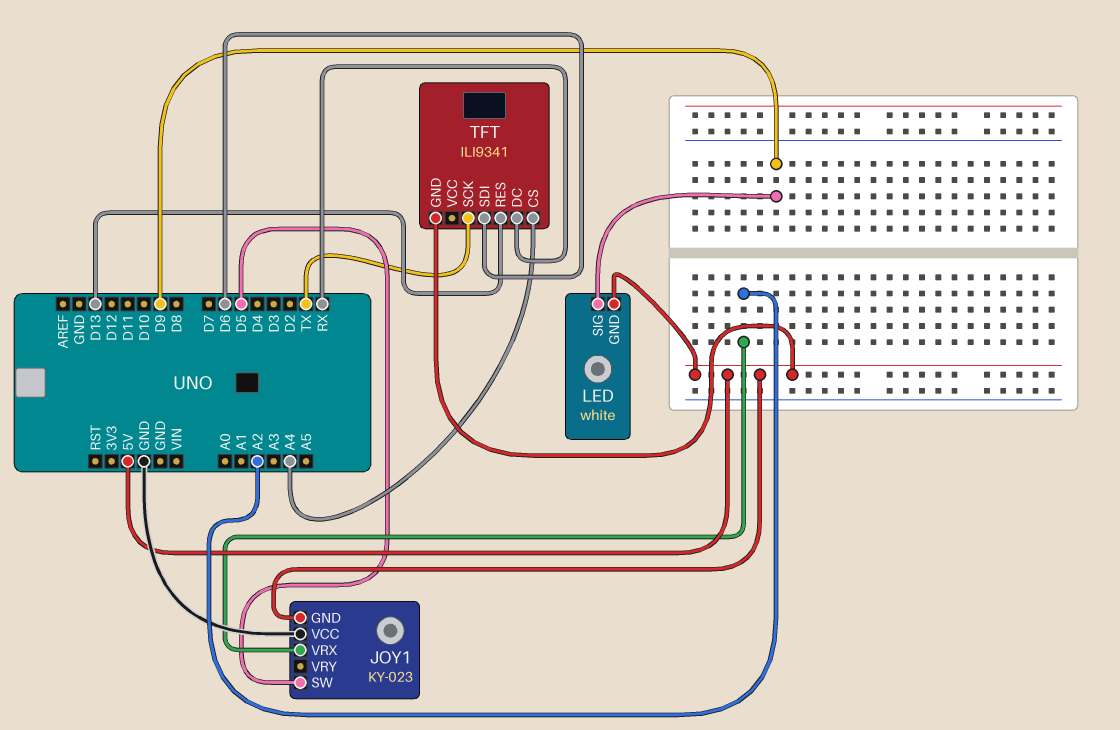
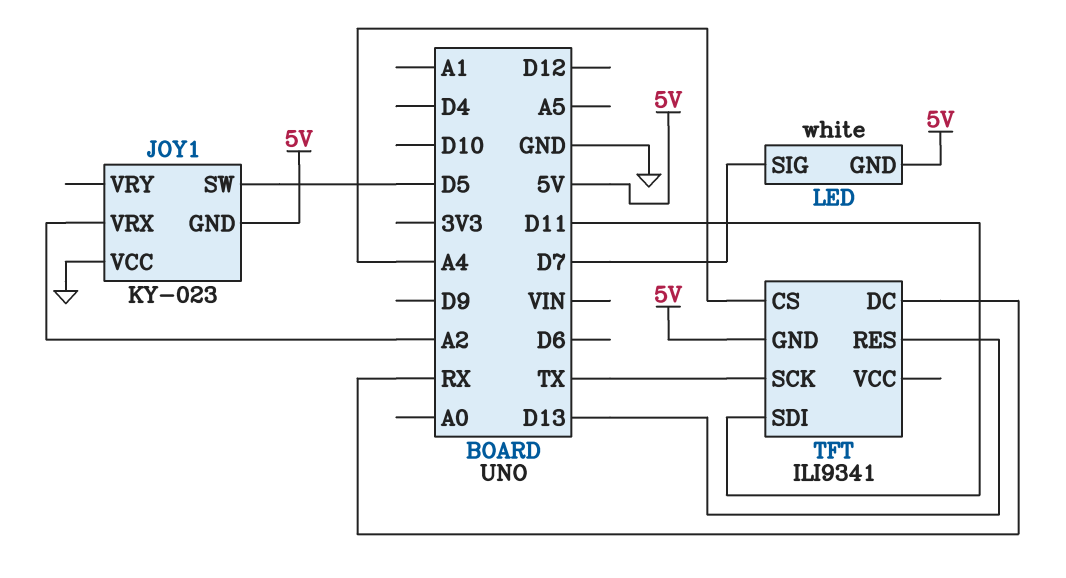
LED pin SIG: D9 -> D7
TFT pin SDI: D6 -> D11

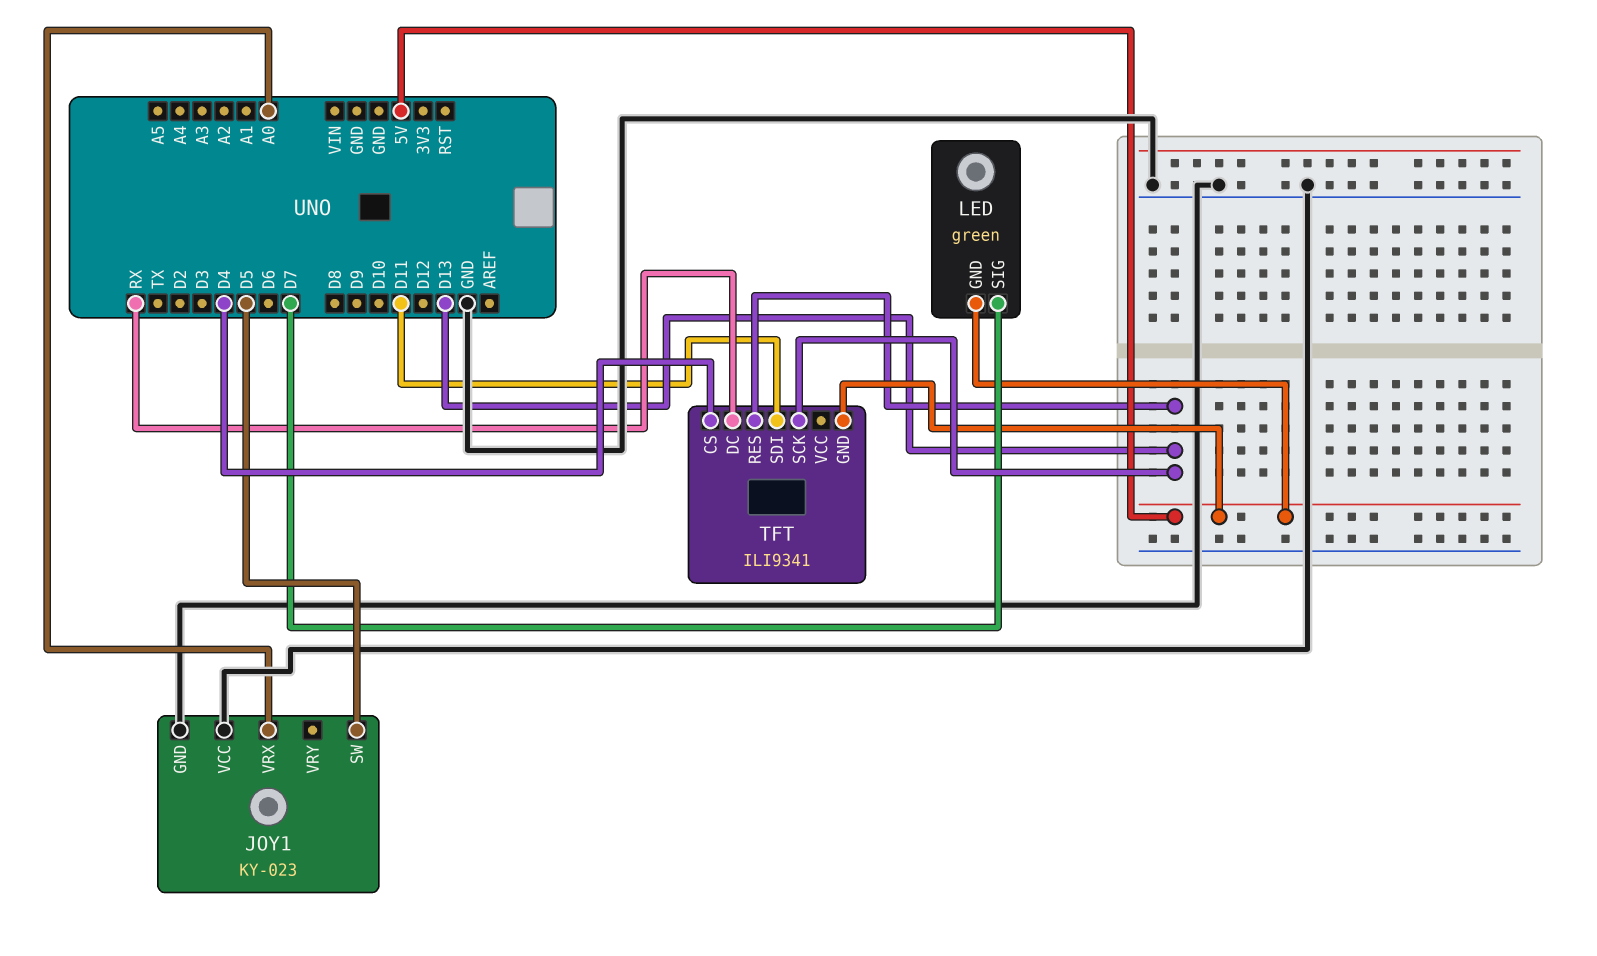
JOY1 pin GND: 5V -> GND
JOY1 pin VRX: A2 -> A0
LED: white -> green
TFT pin CS: A4 -> D4
TFT pin SCK: TX -> D13

